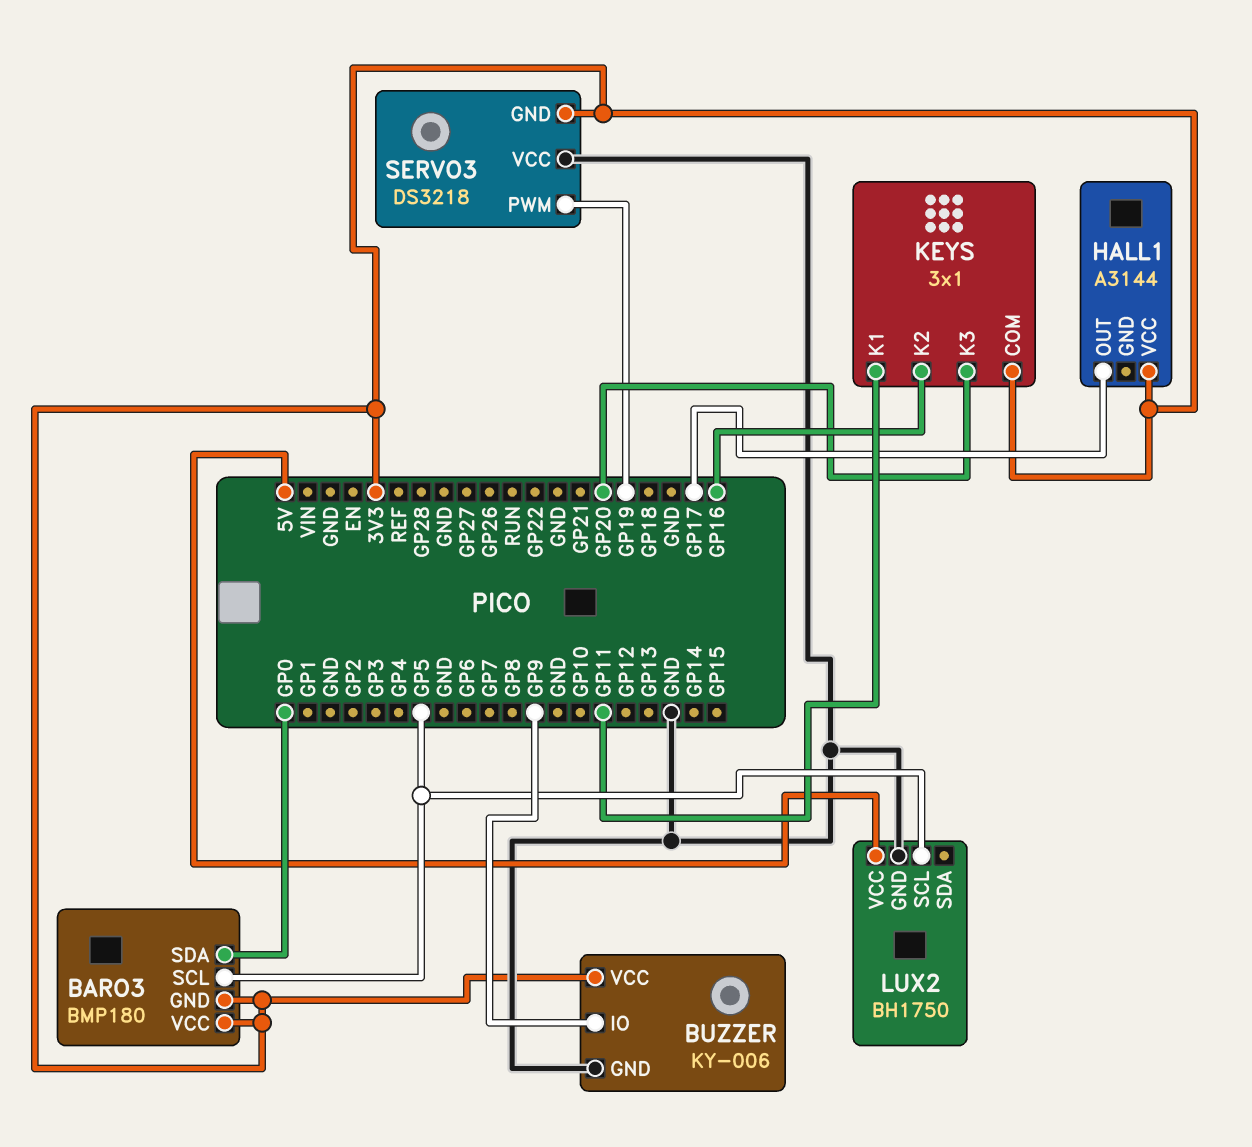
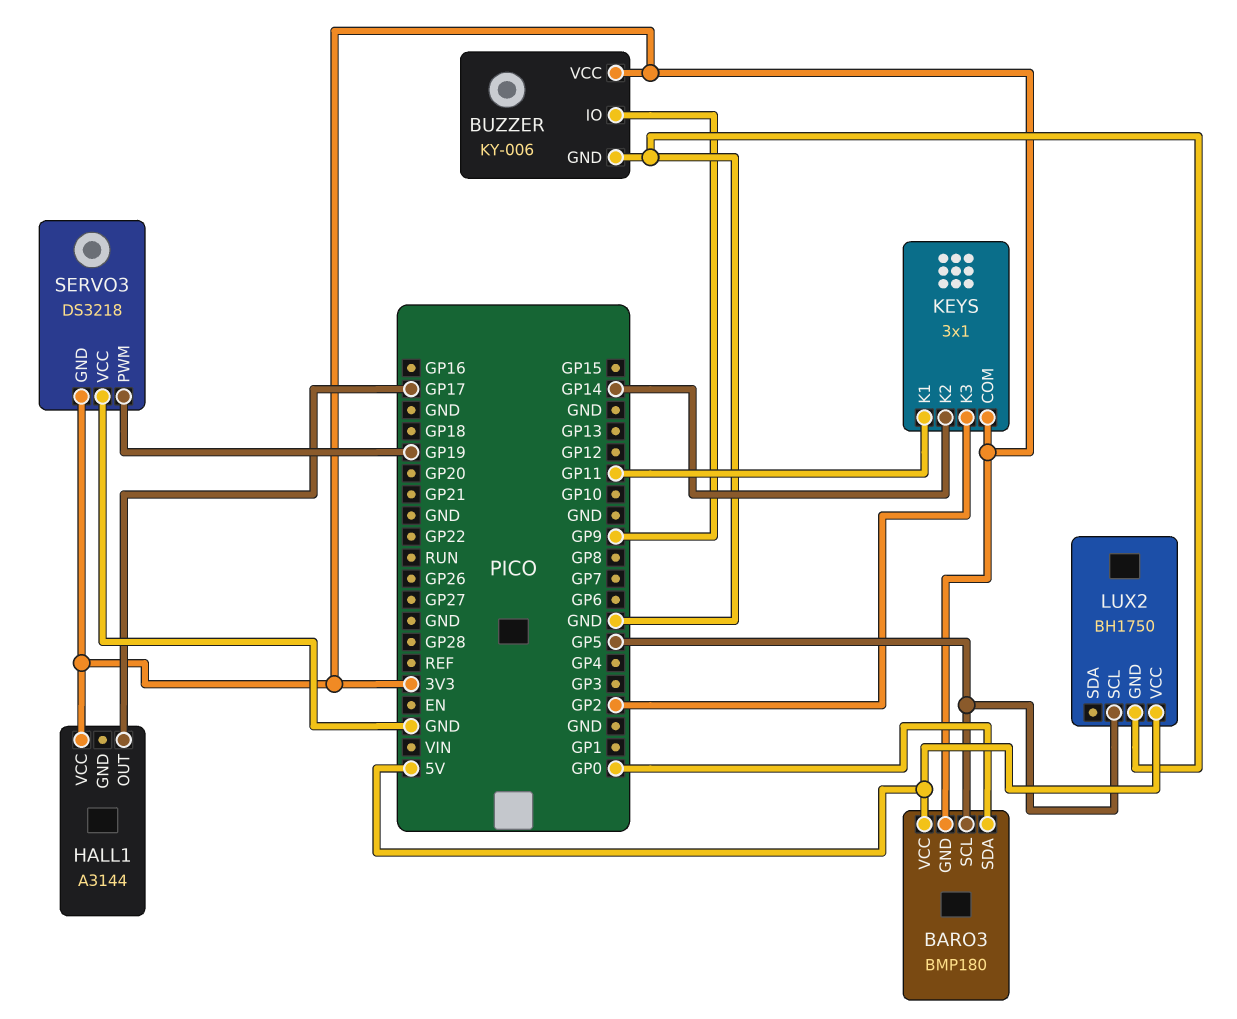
BARO3 pin VCC: 3V3 -> 5V
KEYS pin K2: GP16 -> GP14
KEYS pin K3: GP20 -> GP2

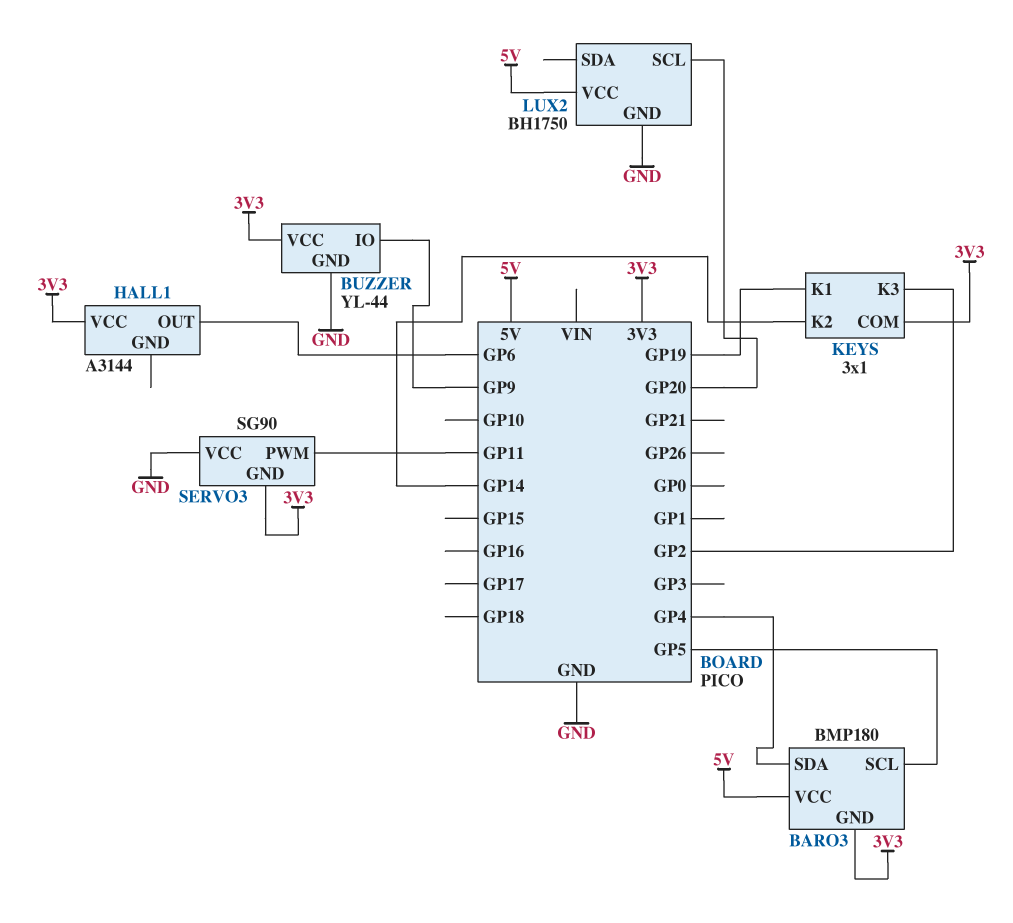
BARO3 pin SDA: GP0 -> GP4
BUZZER: KY-006 -> YL-44
HALL1 pin OUT: GP17 -> GP6
KEYS pin K1: GP11 -> GP19
LUX2 pin SCL: GP5 -> GP20
SERVO3: DS3218 -> SG90
SERVO3 pin PWM: GP19 -> GP11

